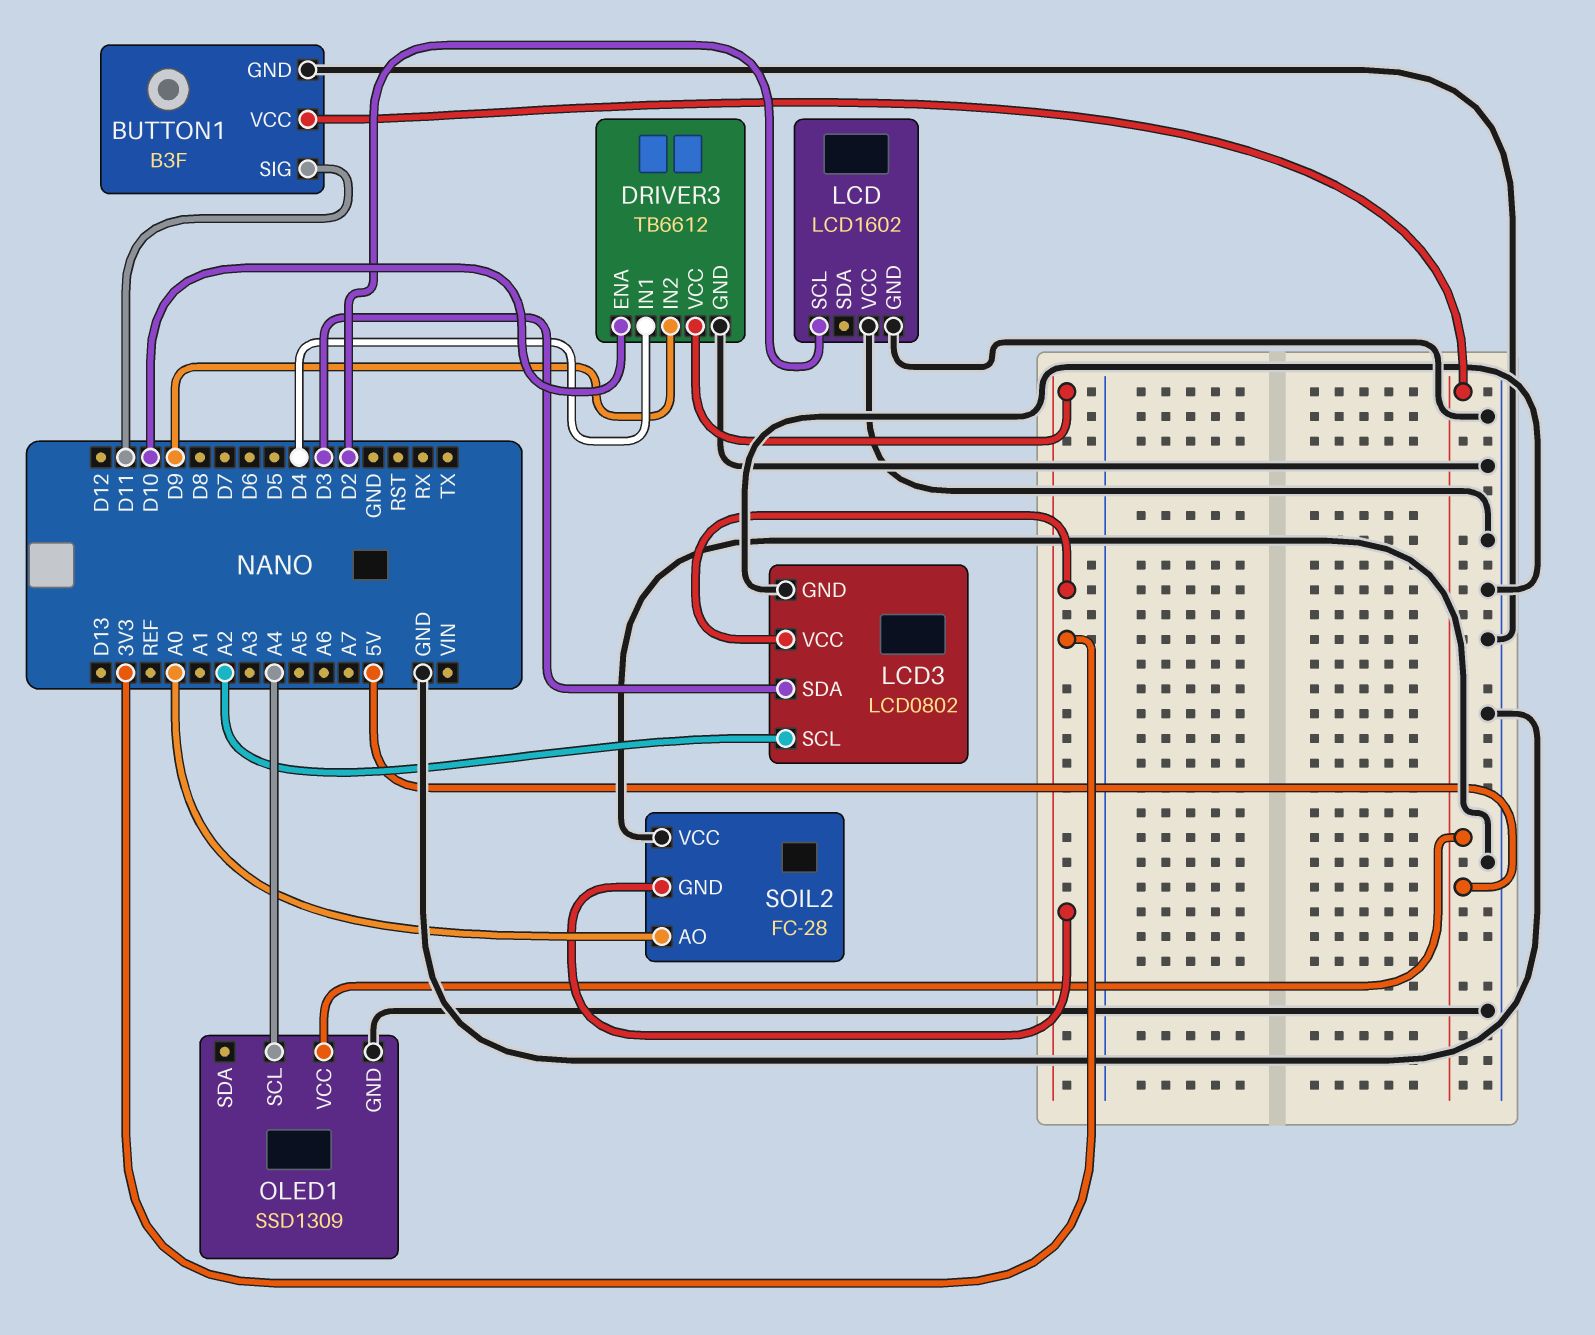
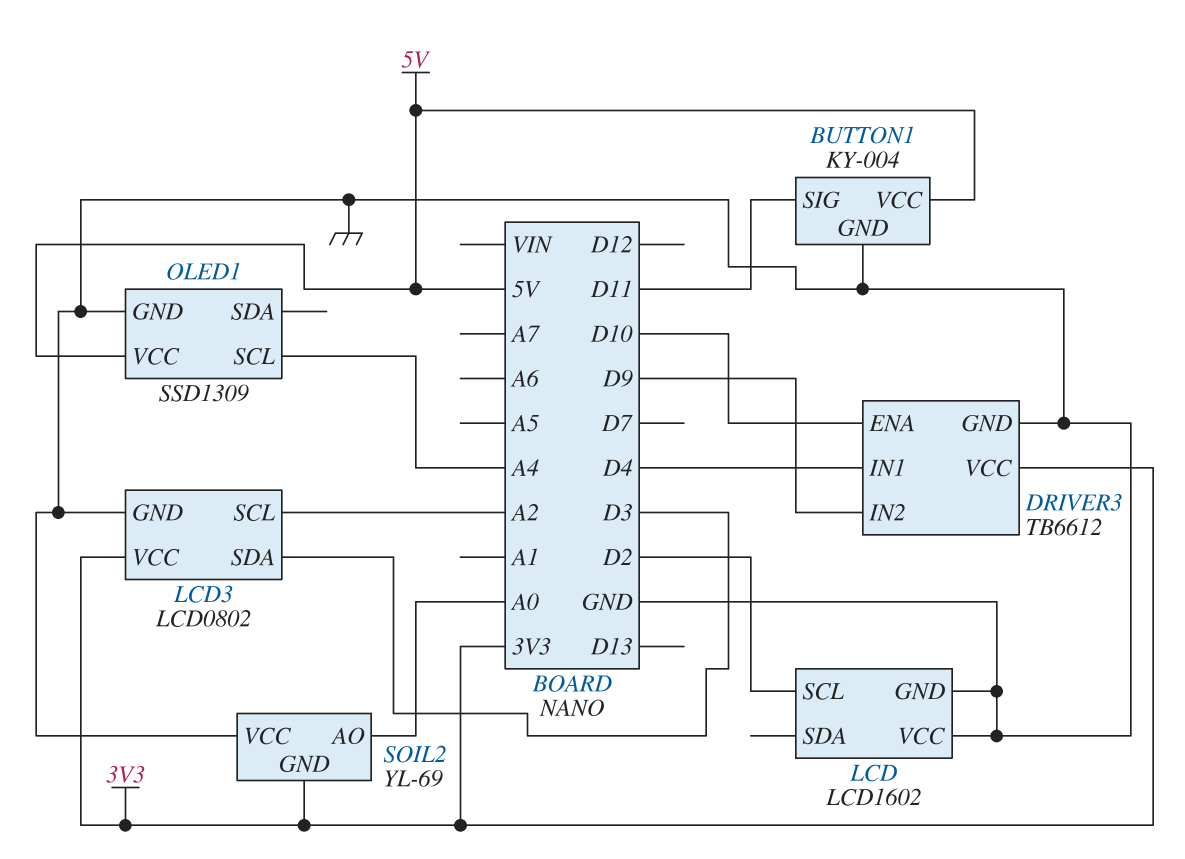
BUTTON1: B3F -> KY-004
SOIL2: FC-28 -> YL-69

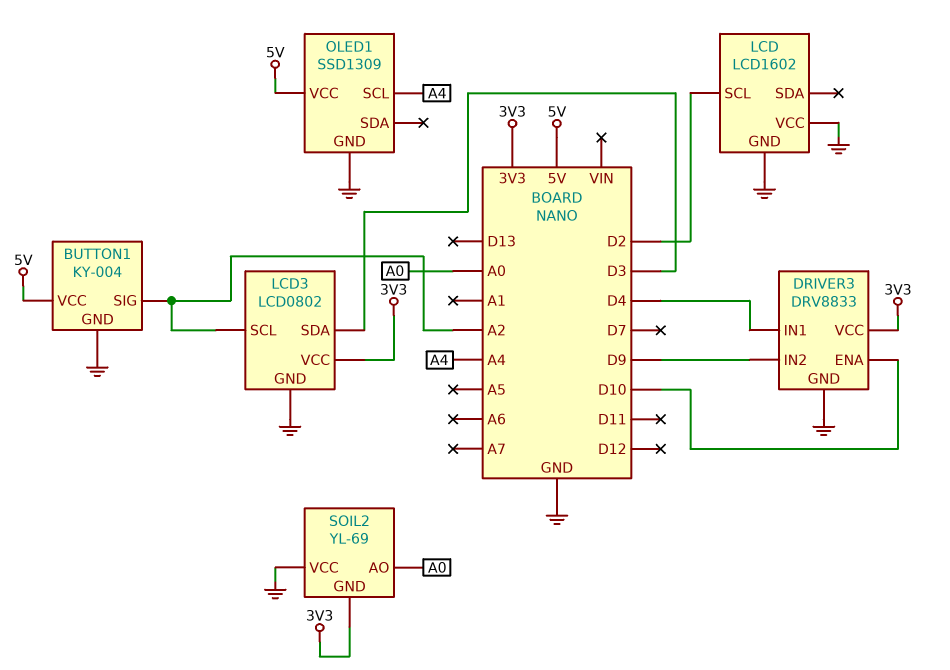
BUTTON1 pin SIG: D11 -> A2
DRIVER3: TB6612 -> DRV8833

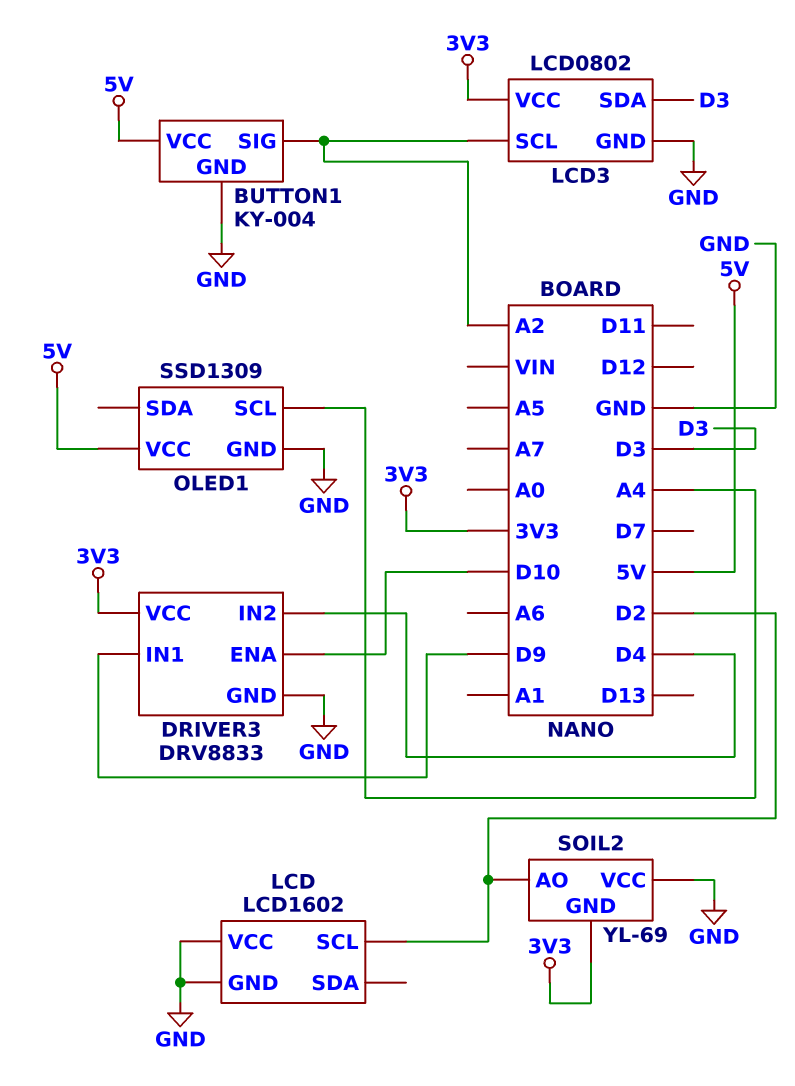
DRIVER3 pin IN1: D4 -> D9
DRIVER3 pin IN2: D9 -> D4
SOIL2 pin AO: A0 -> D2

